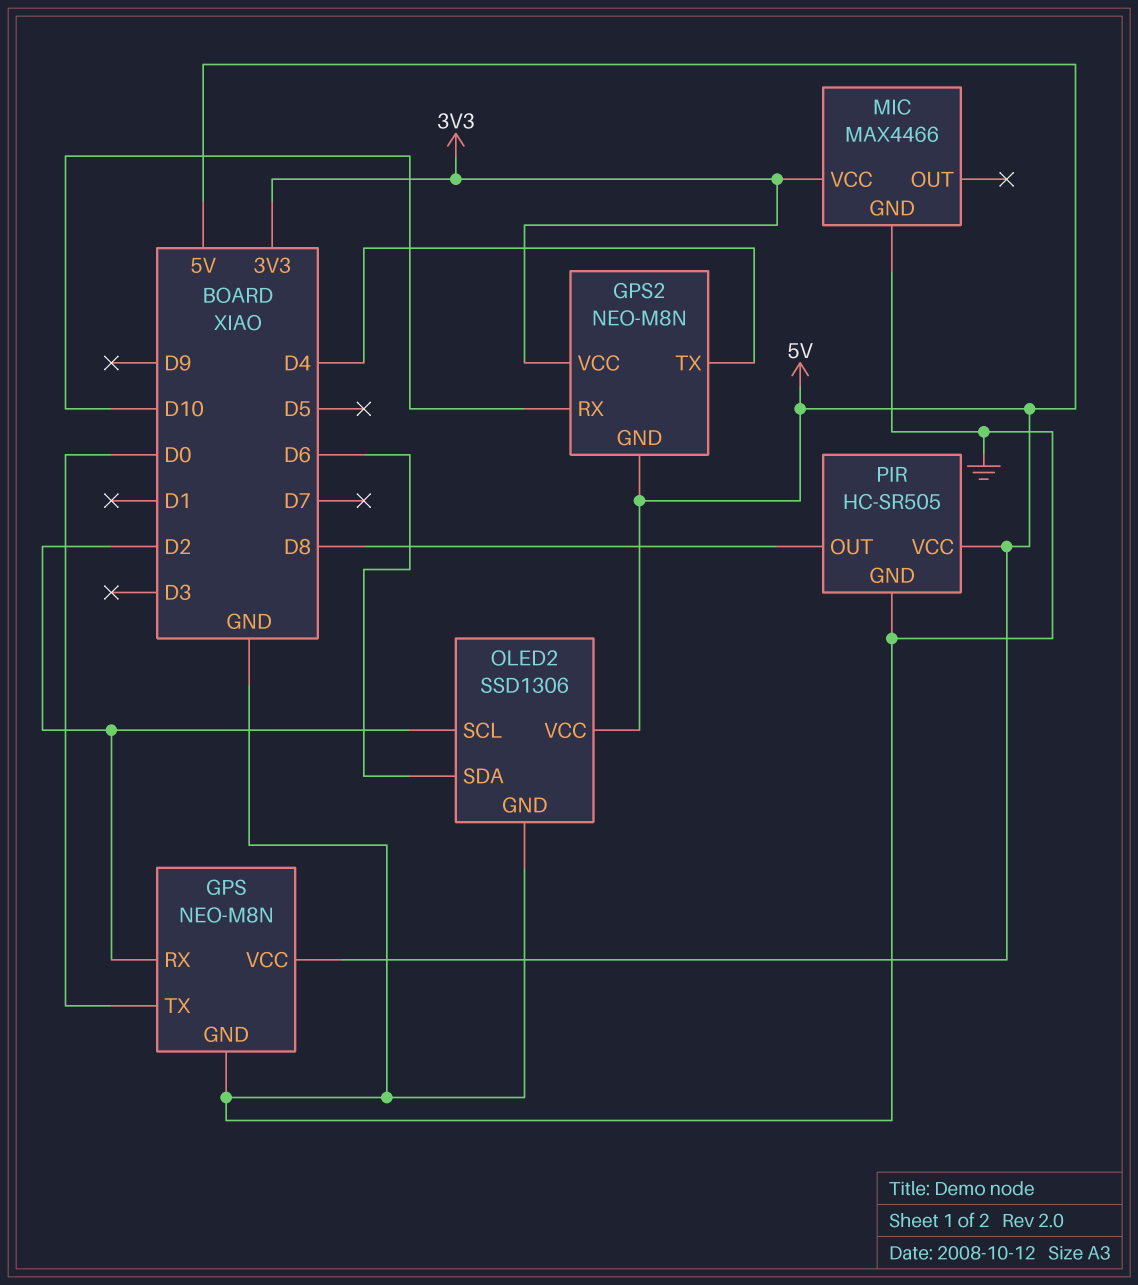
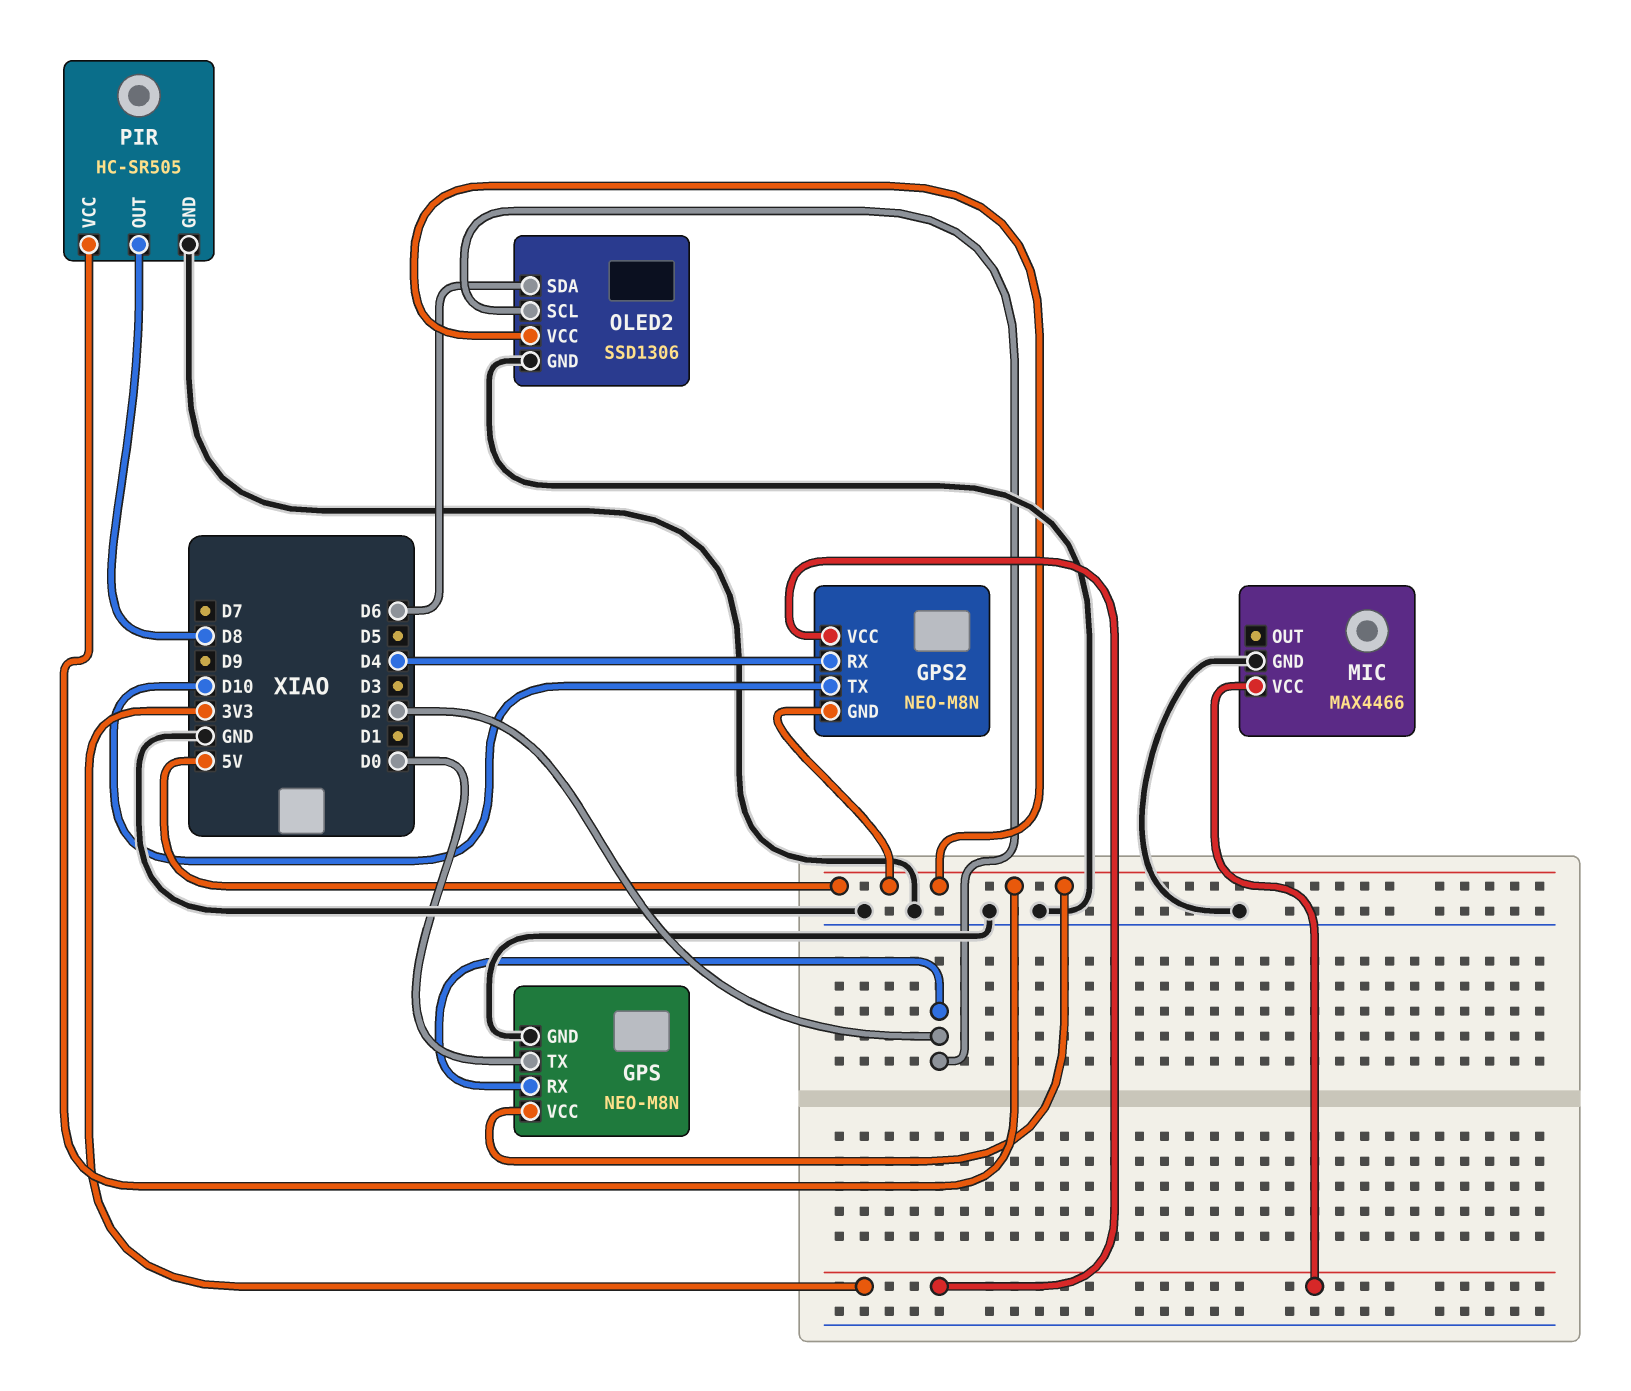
GPS2 pin RX: D10 -> D4
GPS2 pin TX: D4 -> D10

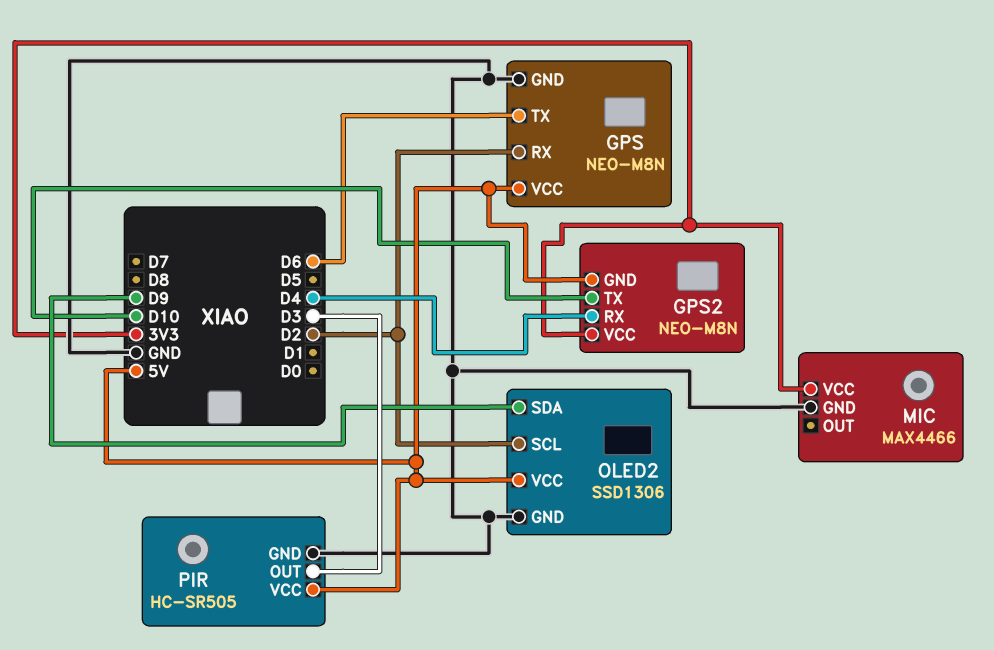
GPS pin TX: D0 -> D6
OLED2 pin SDA: D6 -> D9
PIR pin OUT: D8 -> D3

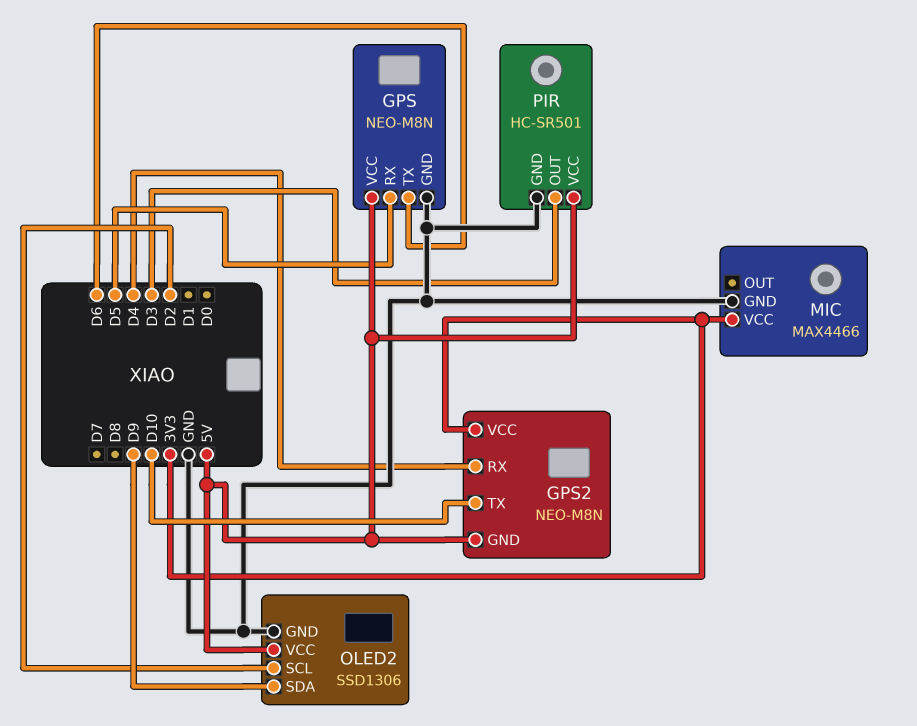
GPS pin RX: D2 -> D5
PIR: HC-SR505 -> HC-SR501

